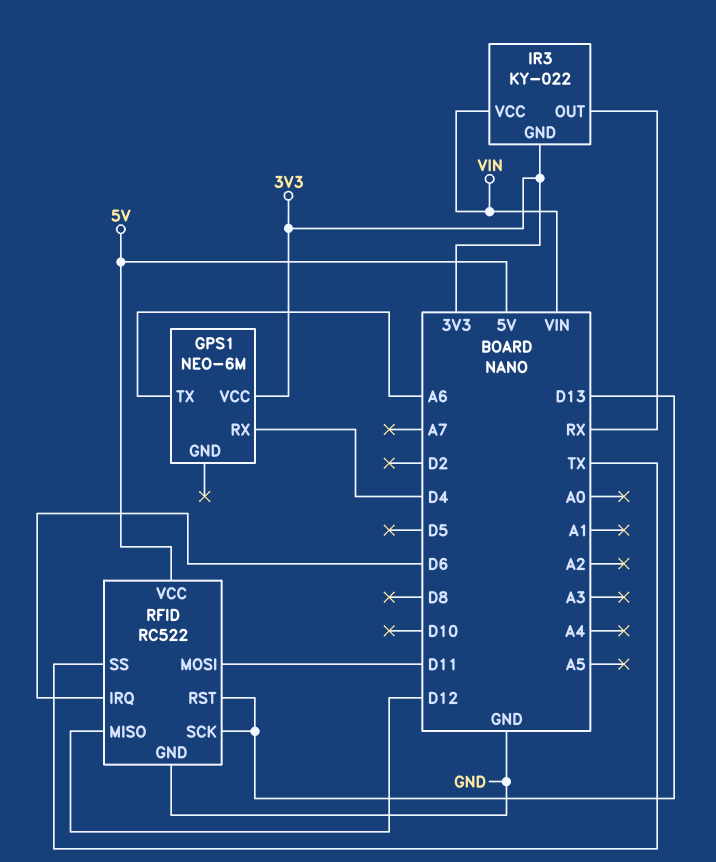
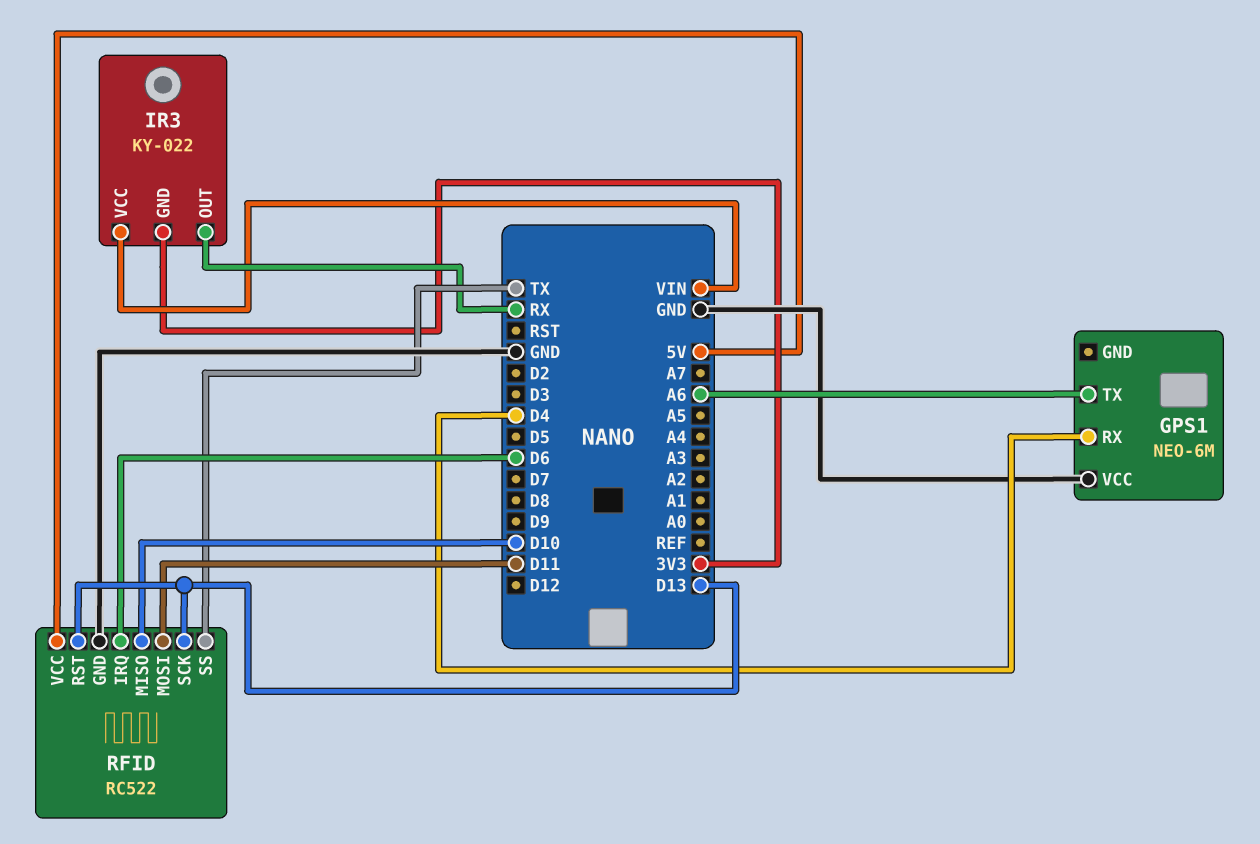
GPS1 pin VCC: 3V3 -> GND
RFID pin MISO: D12 -> D10

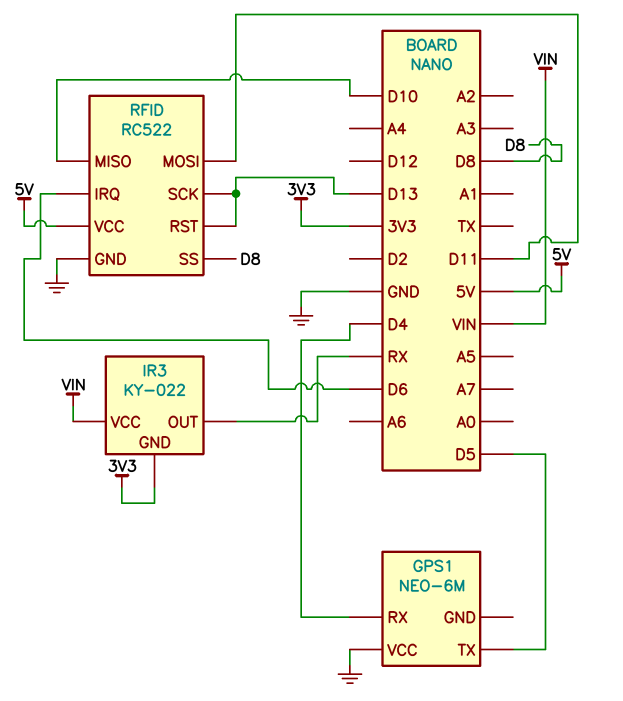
GPS1 pin TX: A6 -> D5
RFID pin SS: TX -> D8

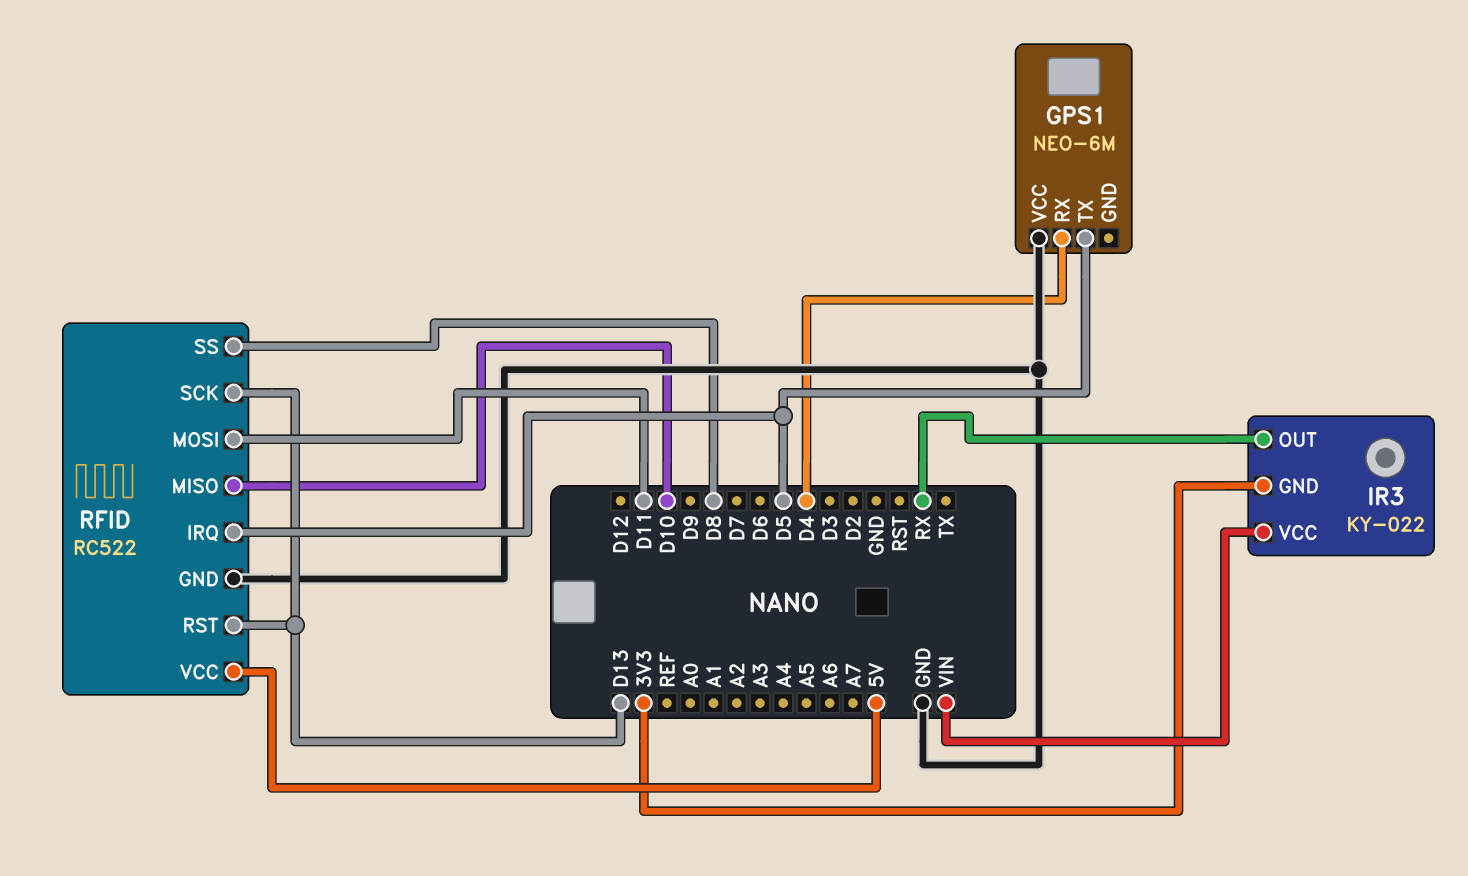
RFID pin IRQ: D6 -> D5

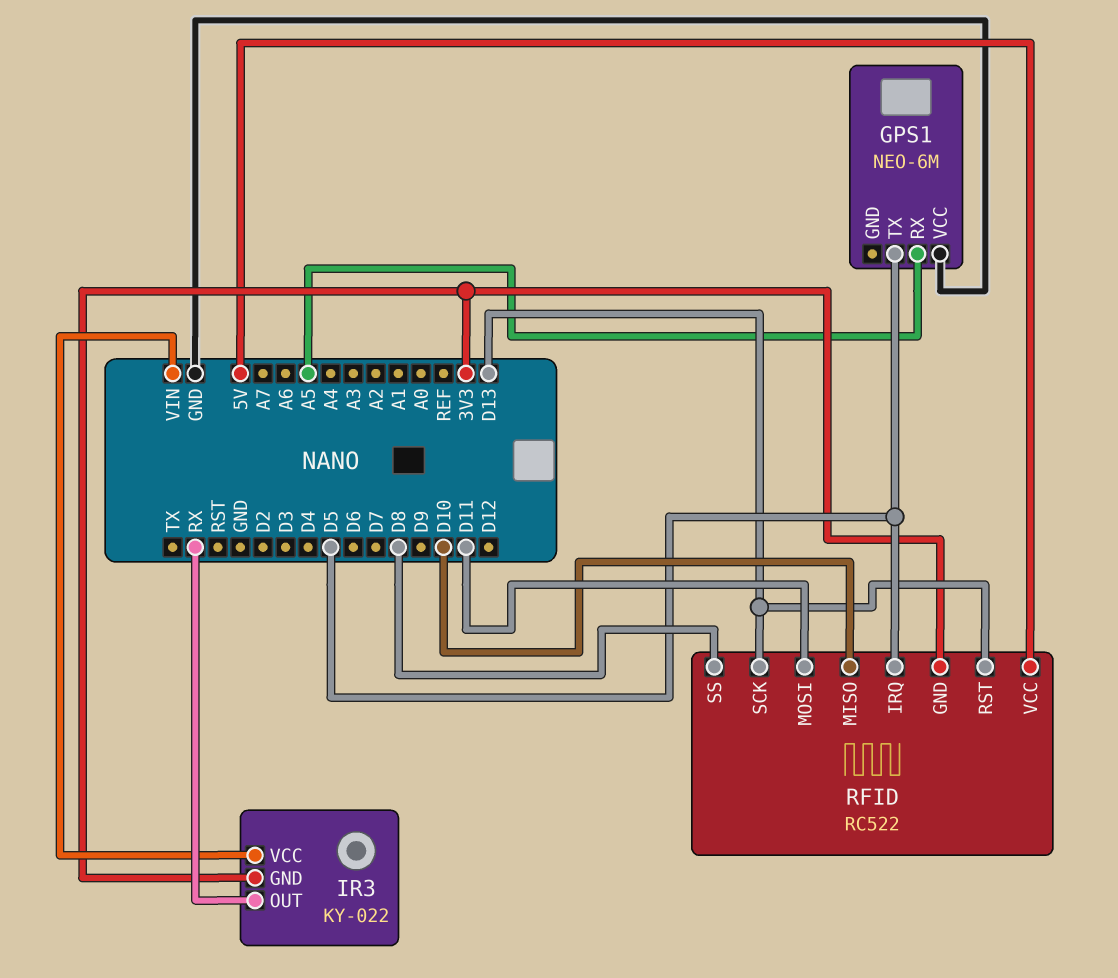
GPS1 pin RX: D4 -> A5
RFID pin GND: GND -> 3V3

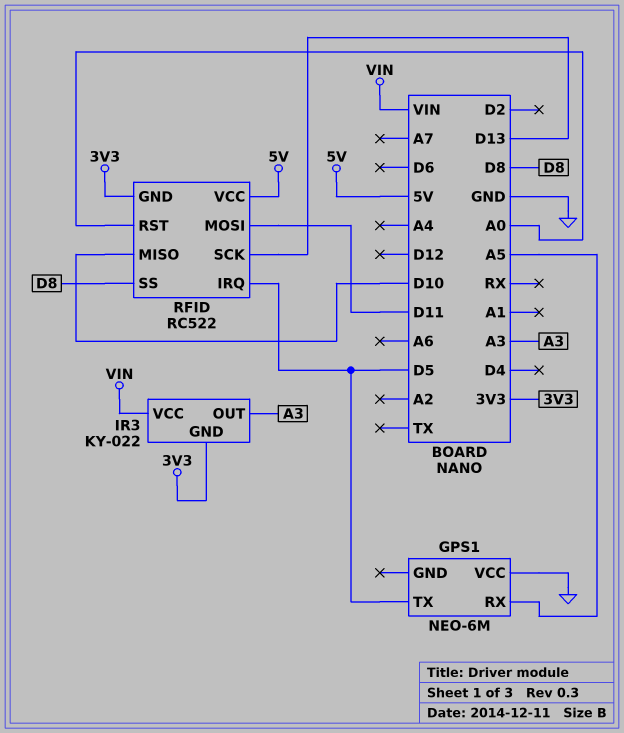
IR3 pin OUT: RX -> A3
RFID pin RST: D13 -> A0

